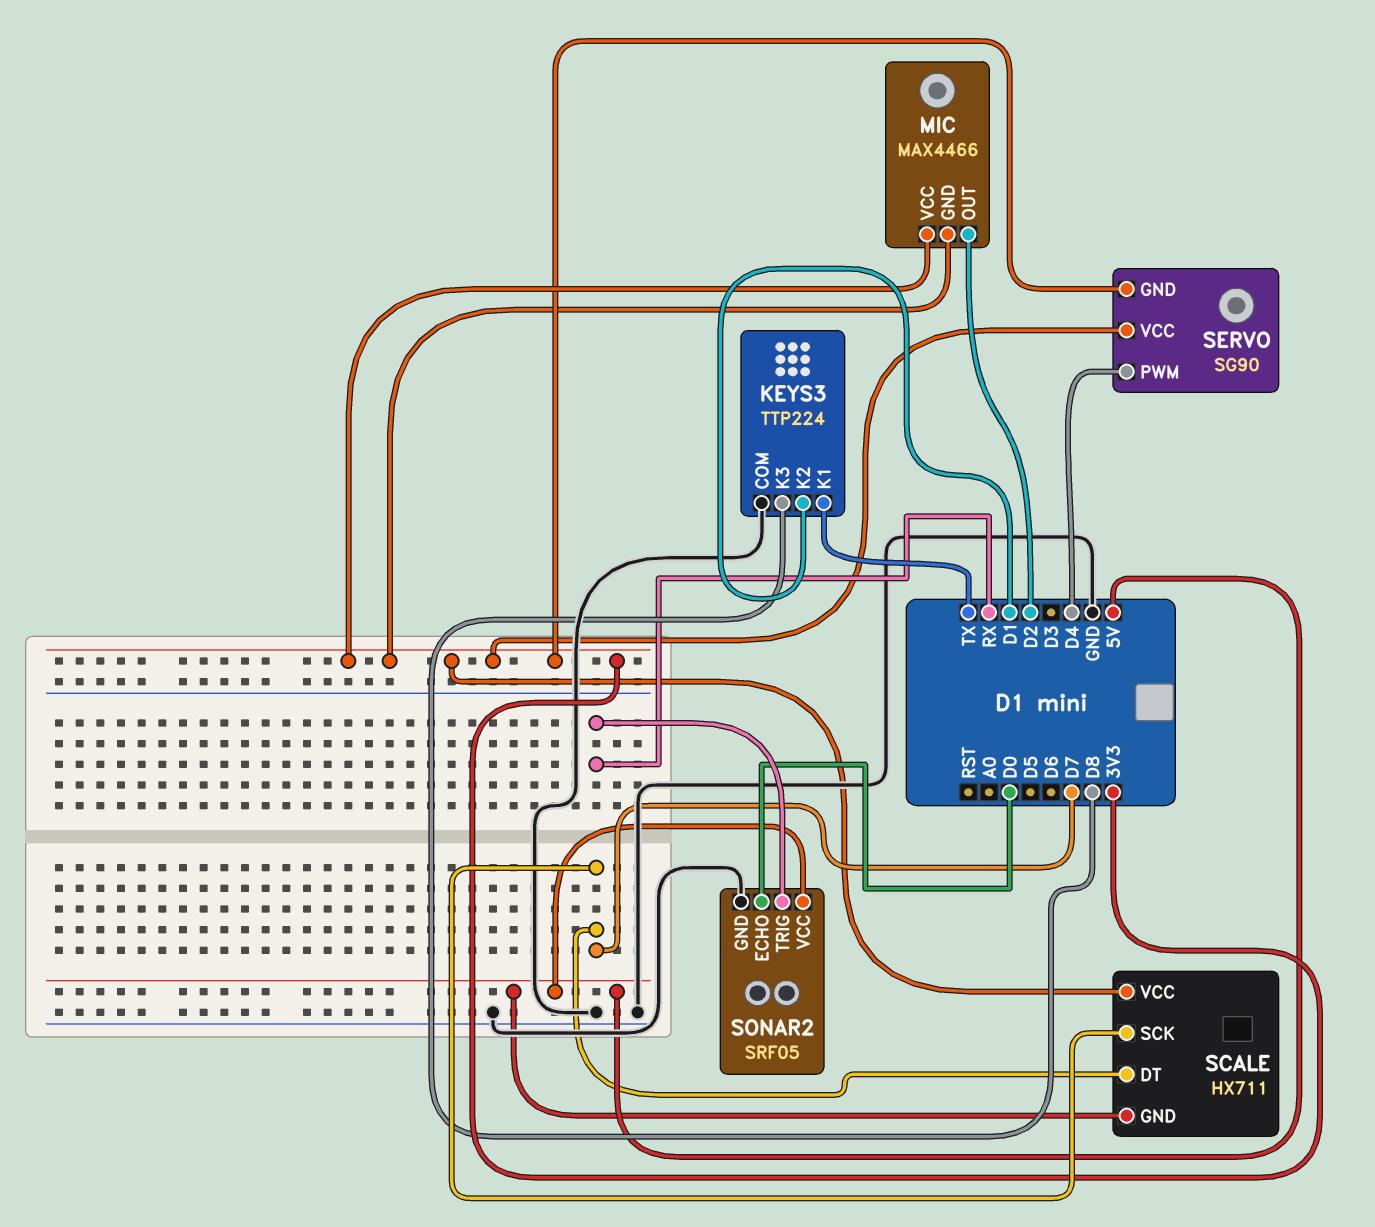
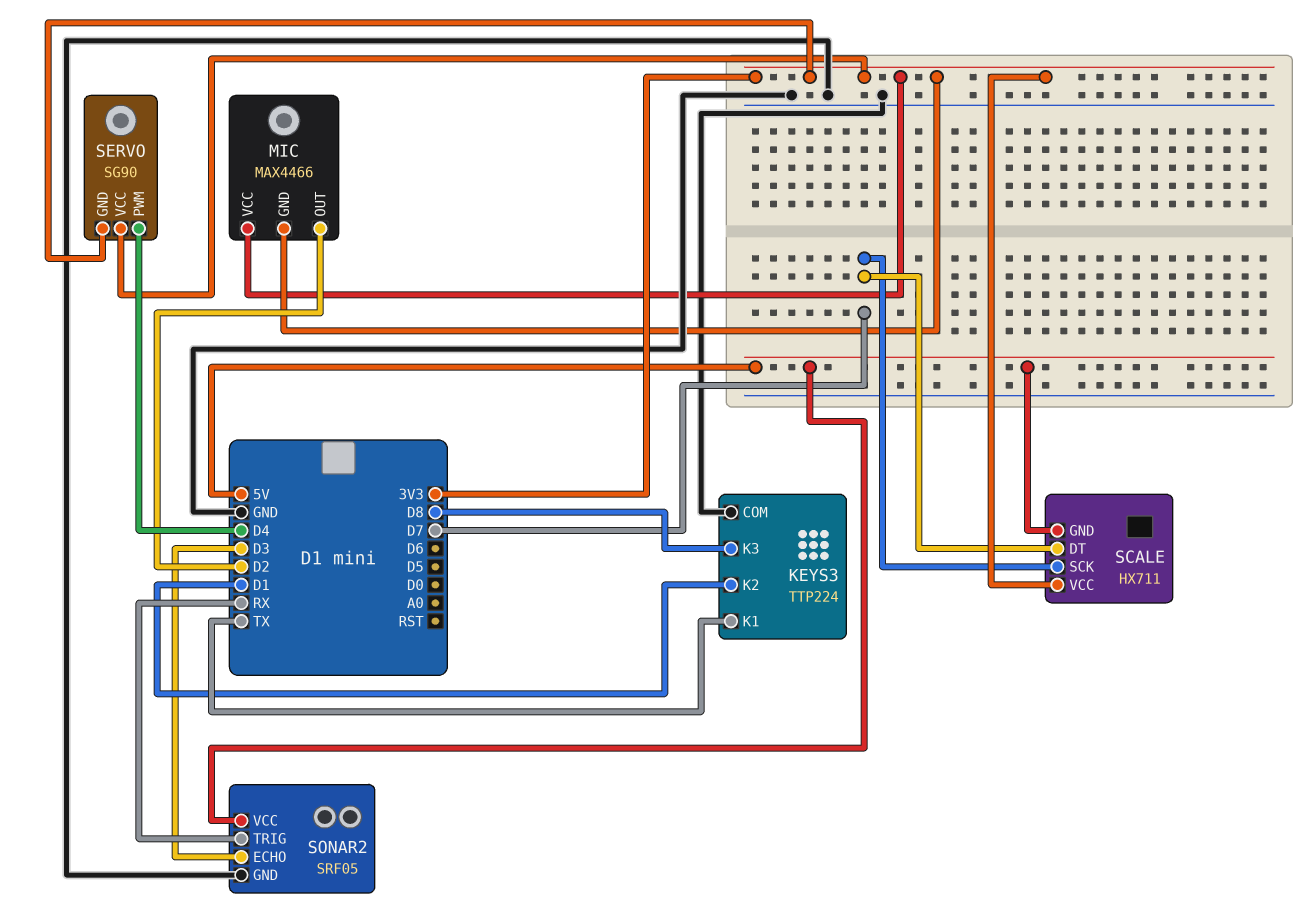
SONAR2 pin ECHO: D0 -> D3

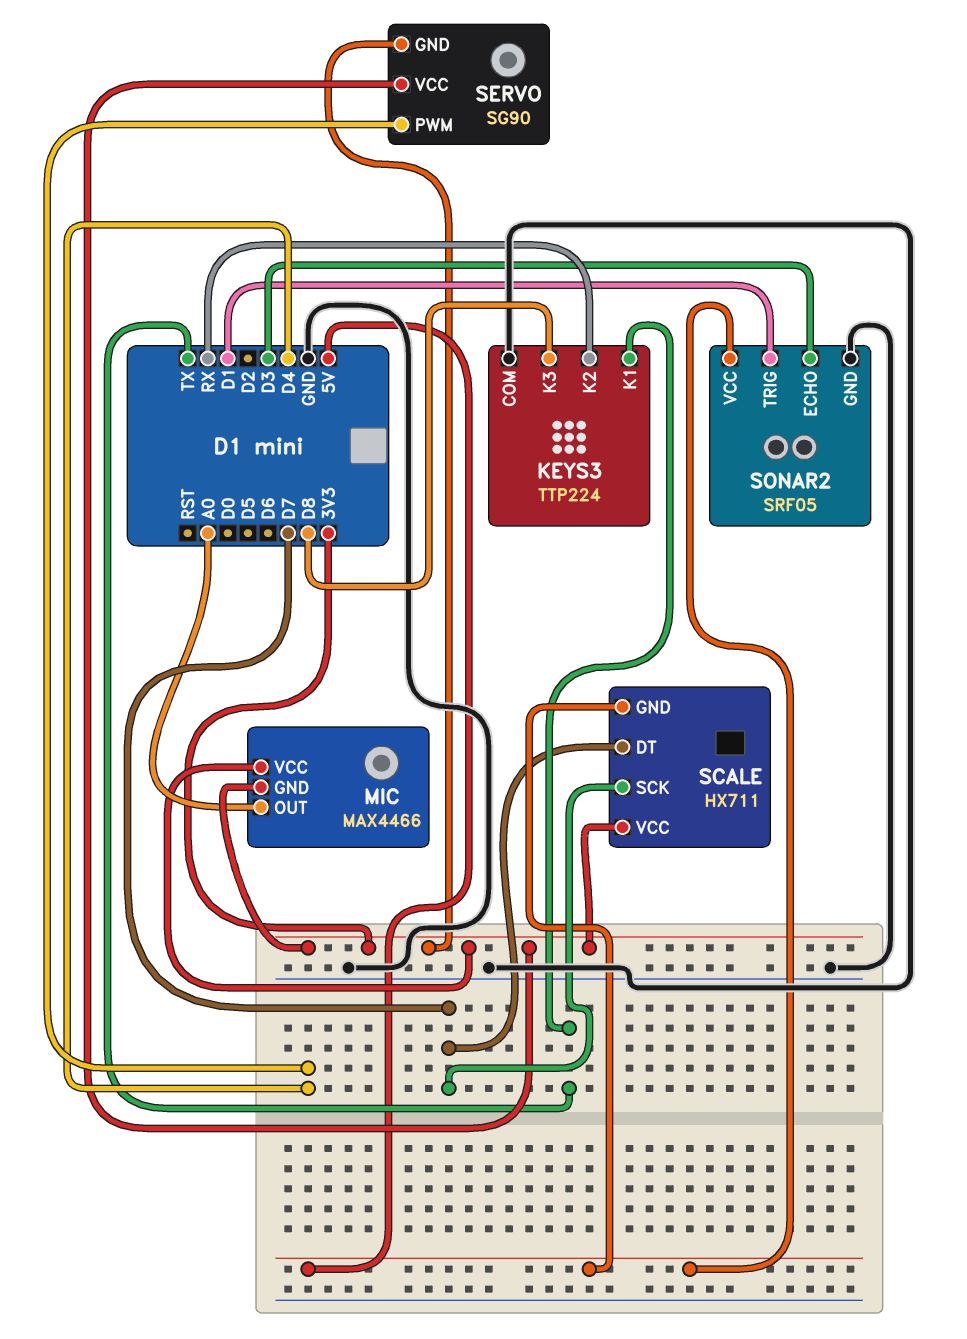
KEYS3 pin K2: D1 -> RX
MIC pin OUT: D2 -> A0
SONAR2 pin TRIG: RX -> D1

